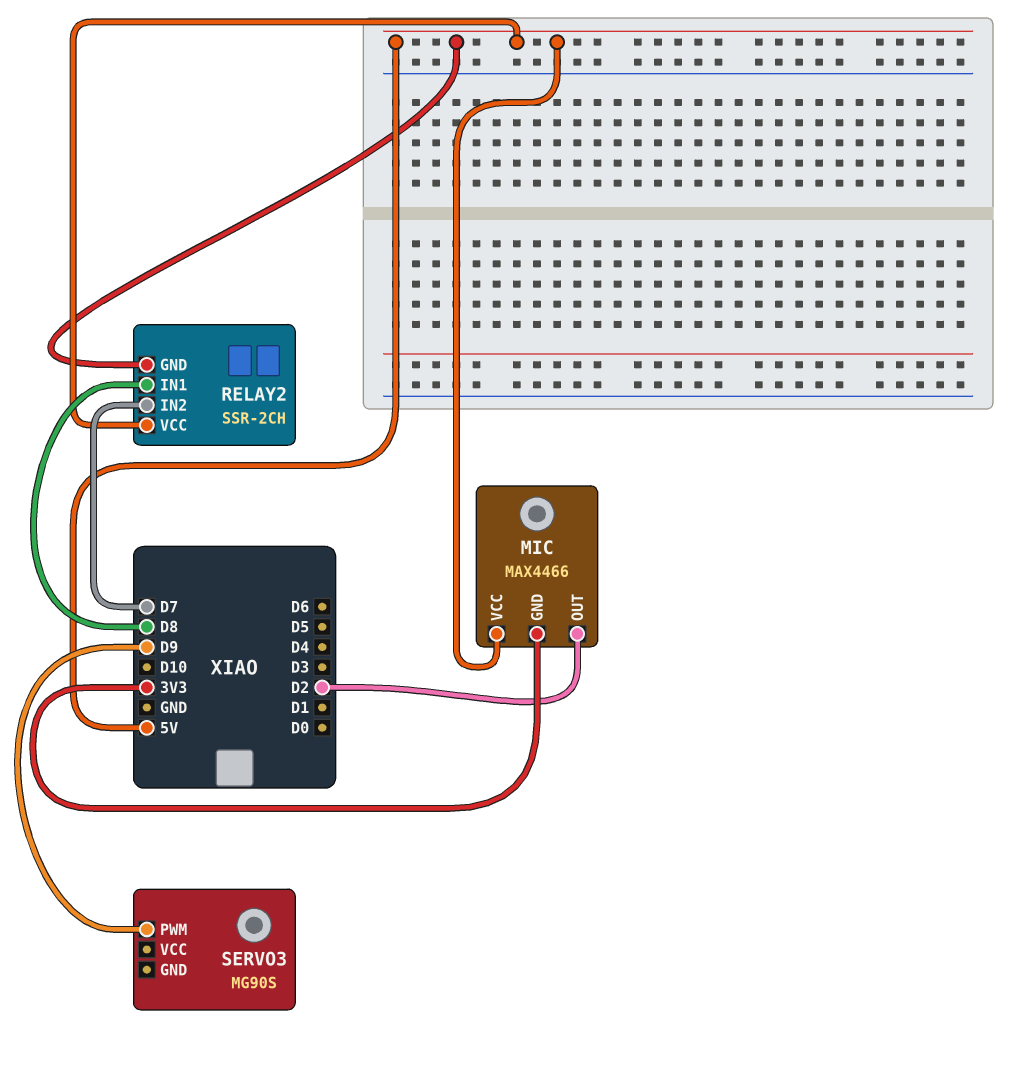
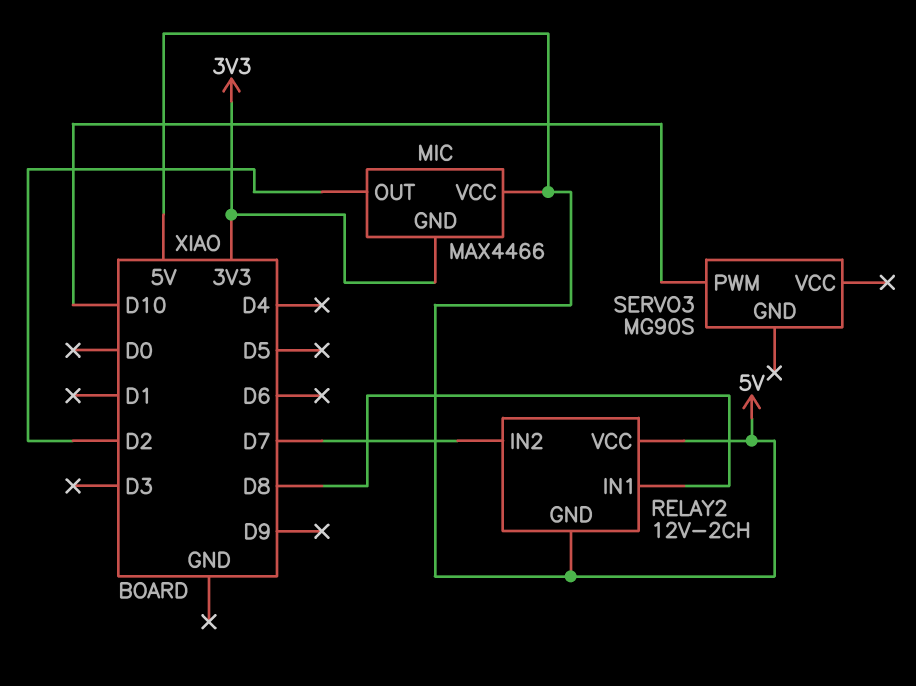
RELAY2: SSR-2CH -> 12V-2CH
SERVO3 pin PWM: D9 -> D10

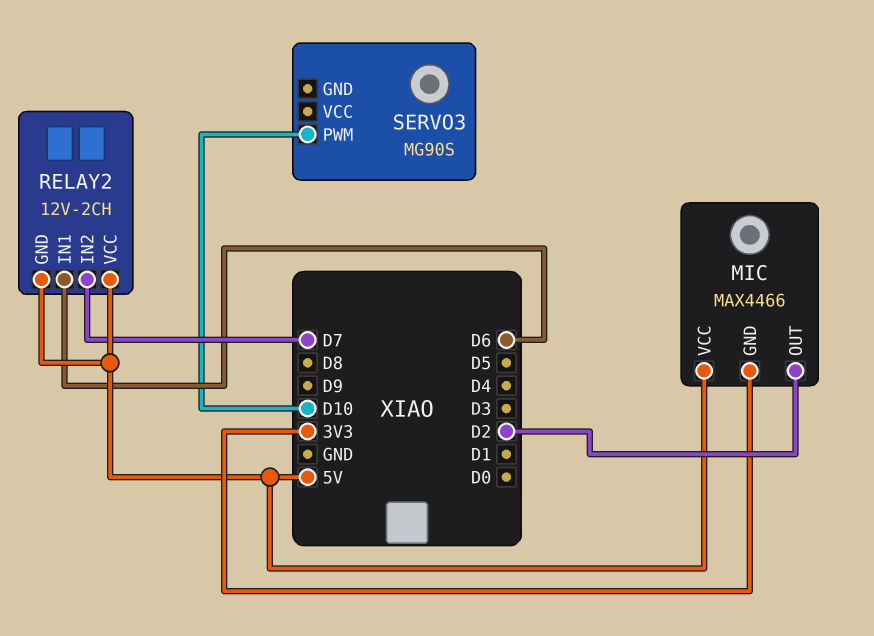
RELAY2 pin IN1: D8 -> D6

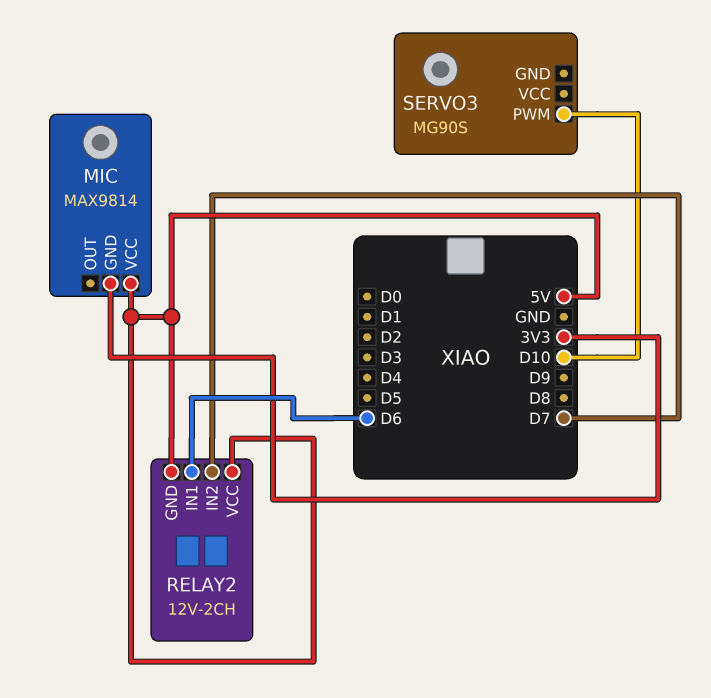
MIC: MAX4466 -> MAX9814
MIC pin OUT: D2 -> none

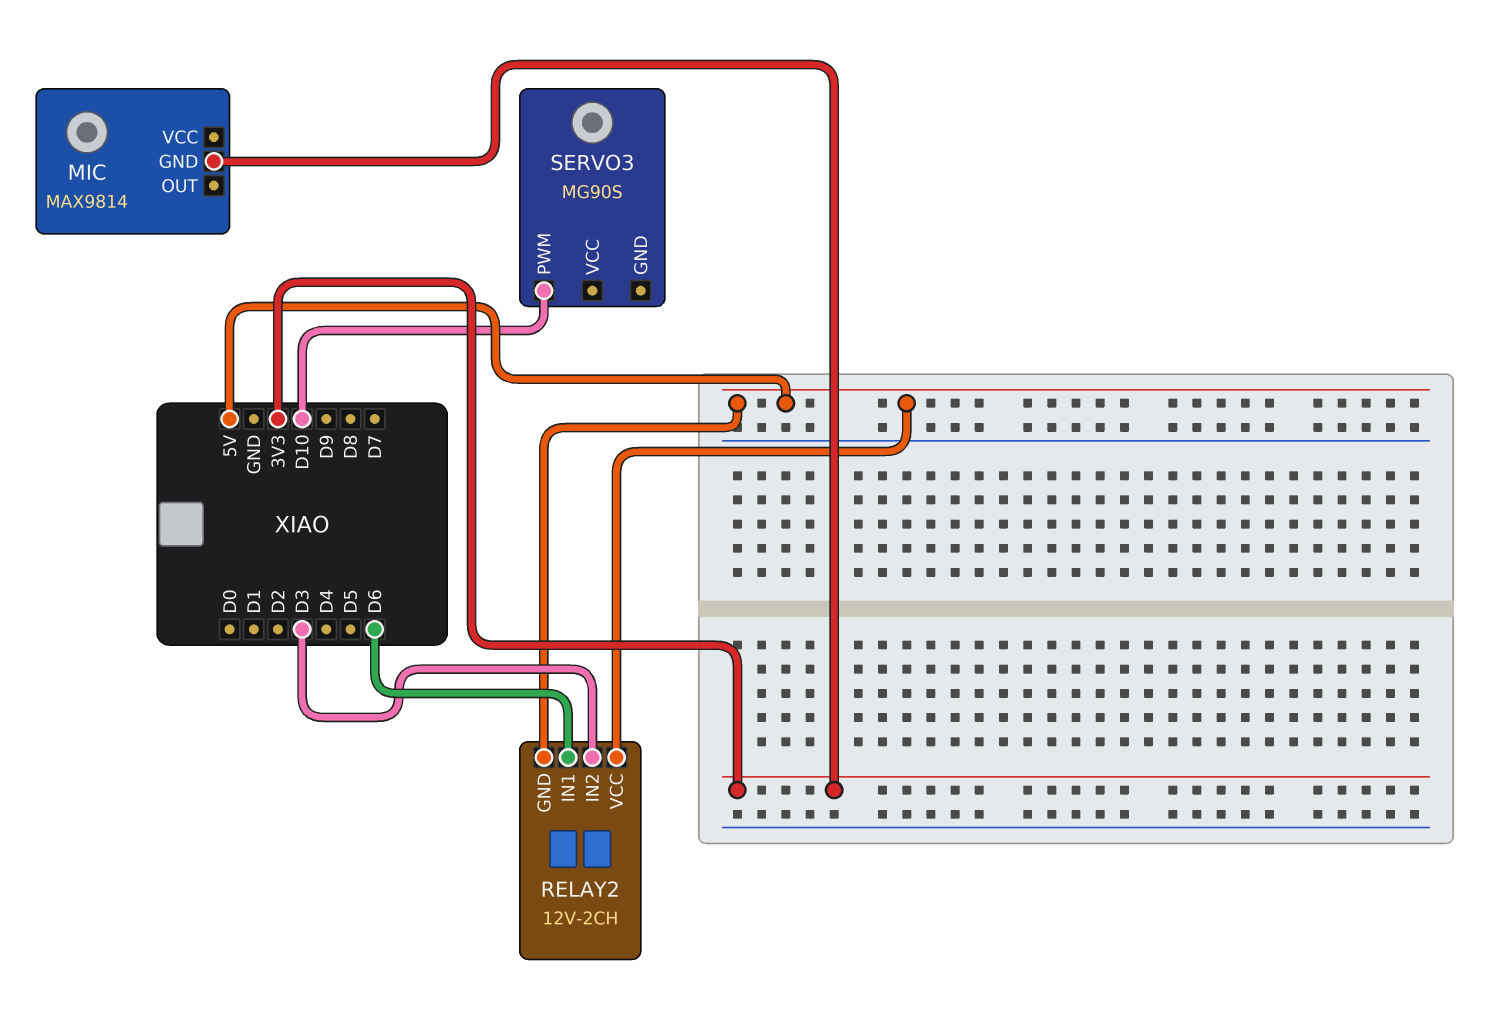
MIC pin VCC: 5V -> none
RELAY2 pin IN2: D7 -> D3

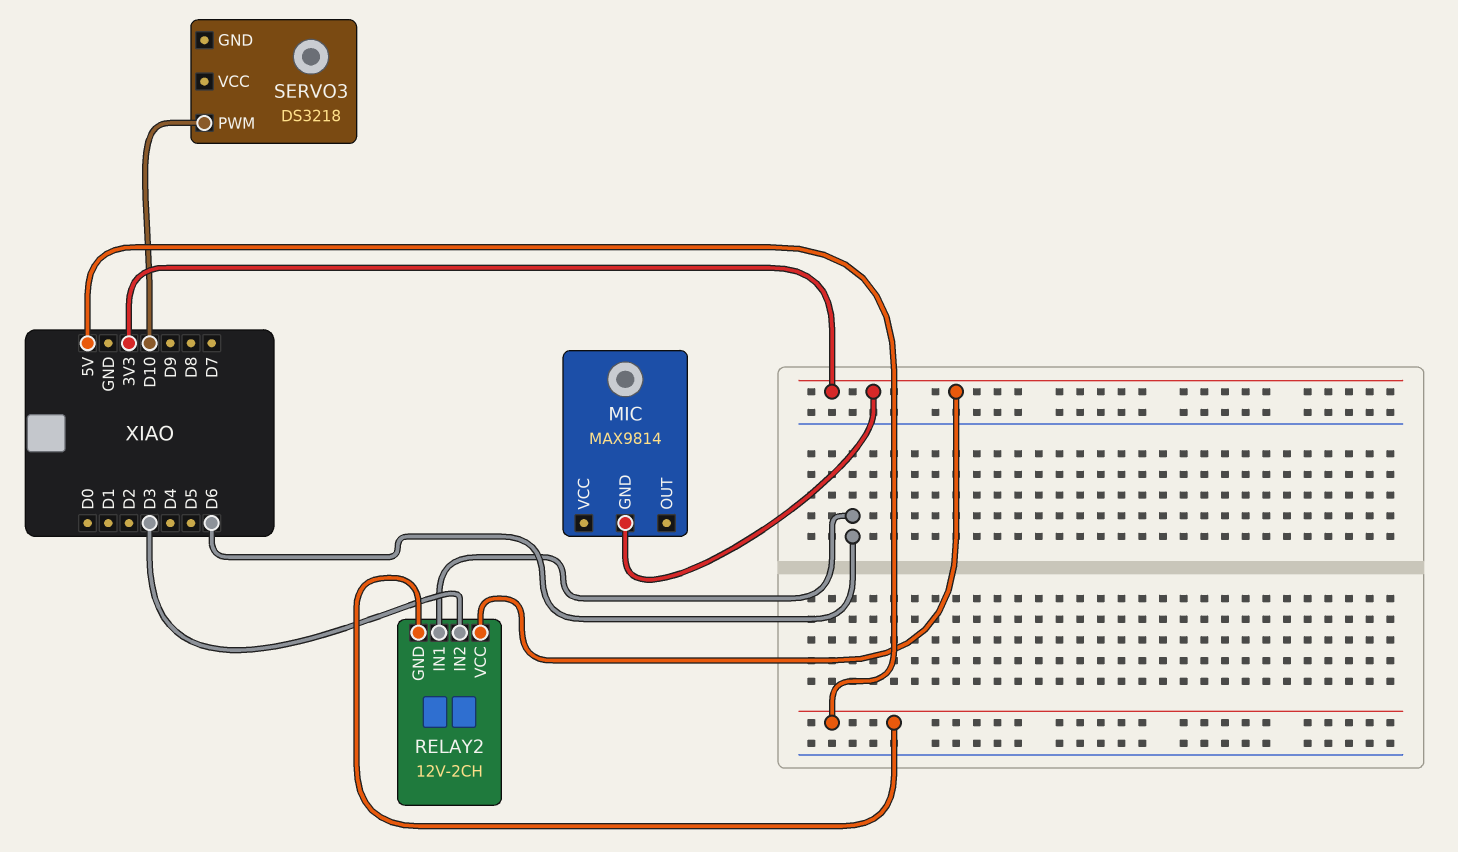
RELAY2 pin VCC: 5V -> 3V3
SERVO3: MG90S -> DS3218

